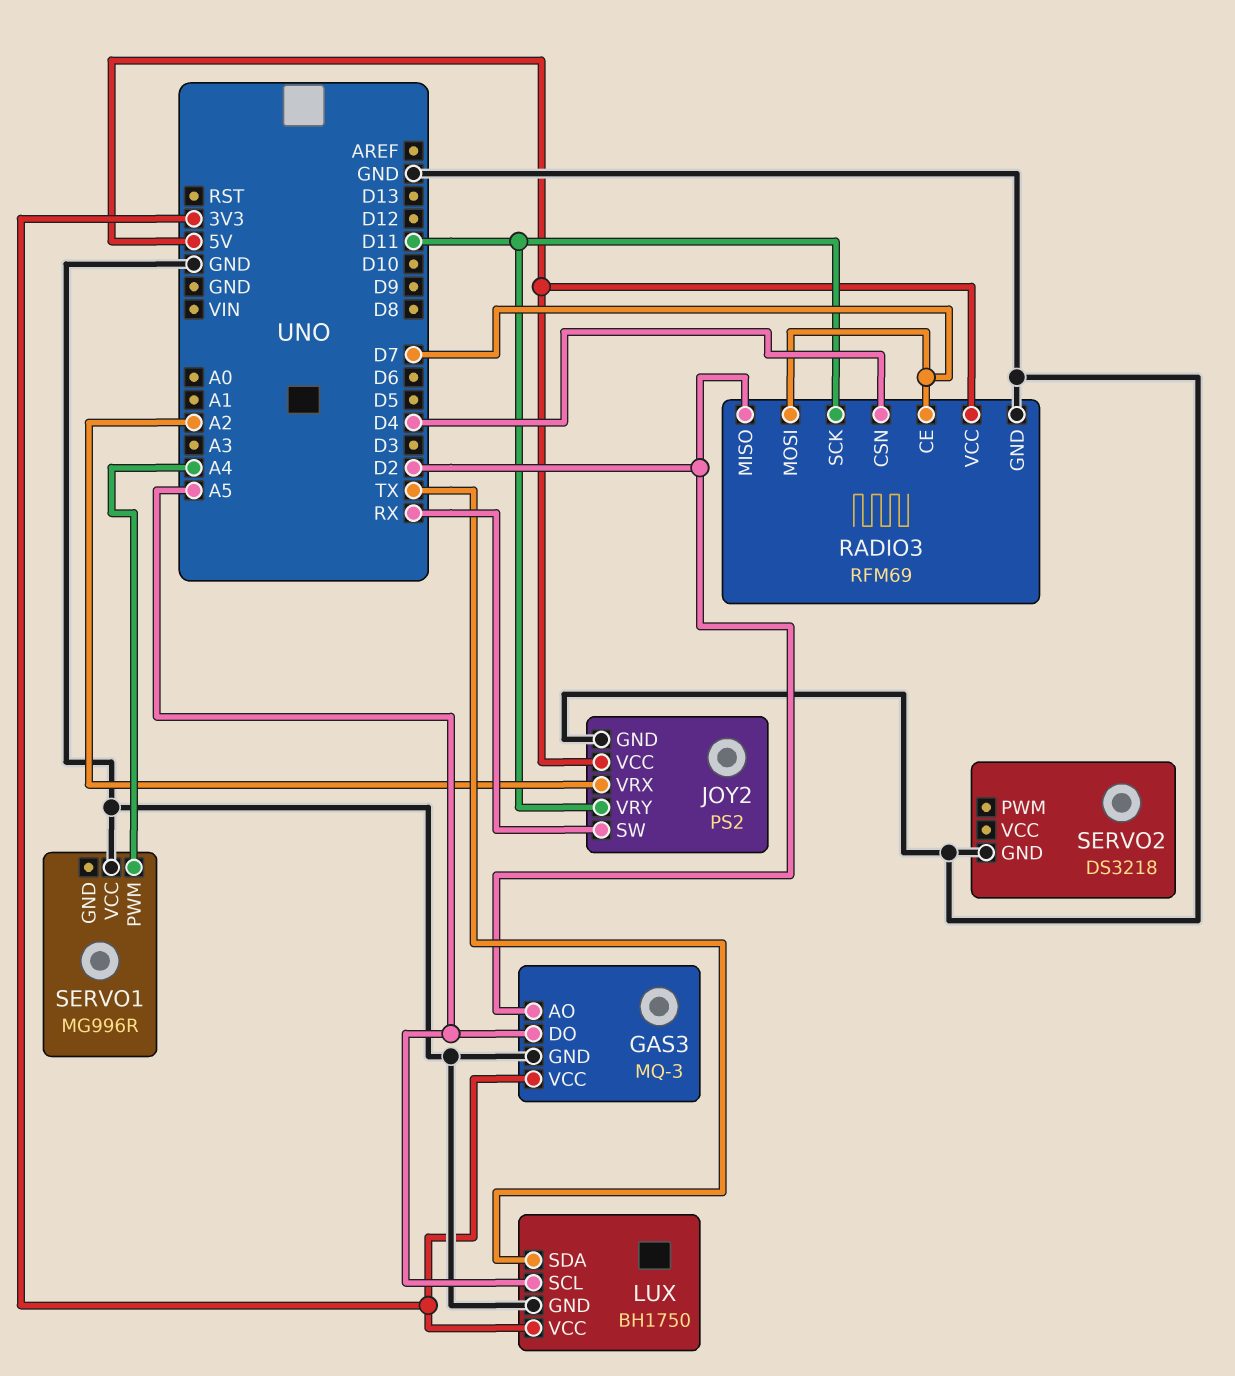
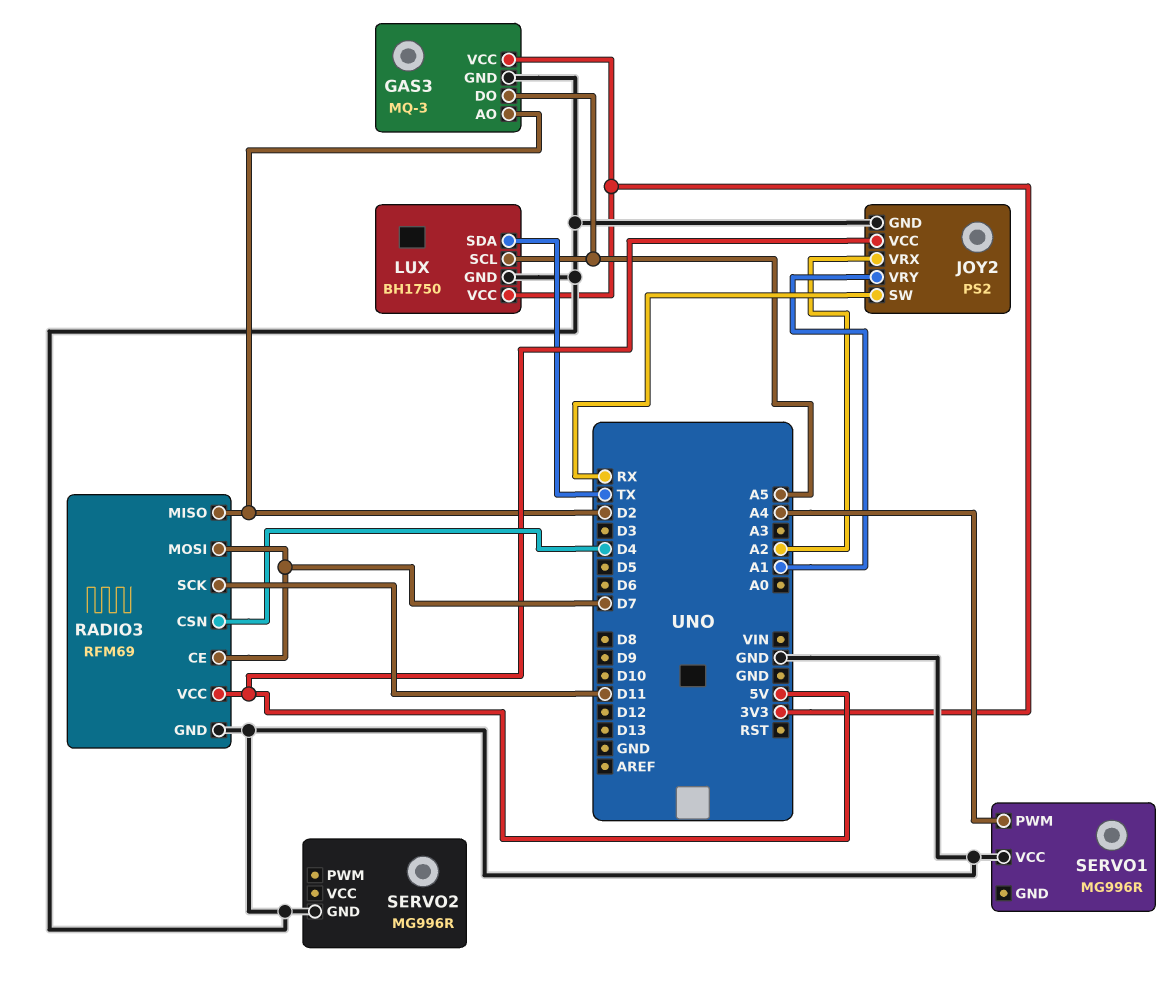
JOY2 pin VRY: D11 -> A1
SERVO2: DS3218 -> MG996R

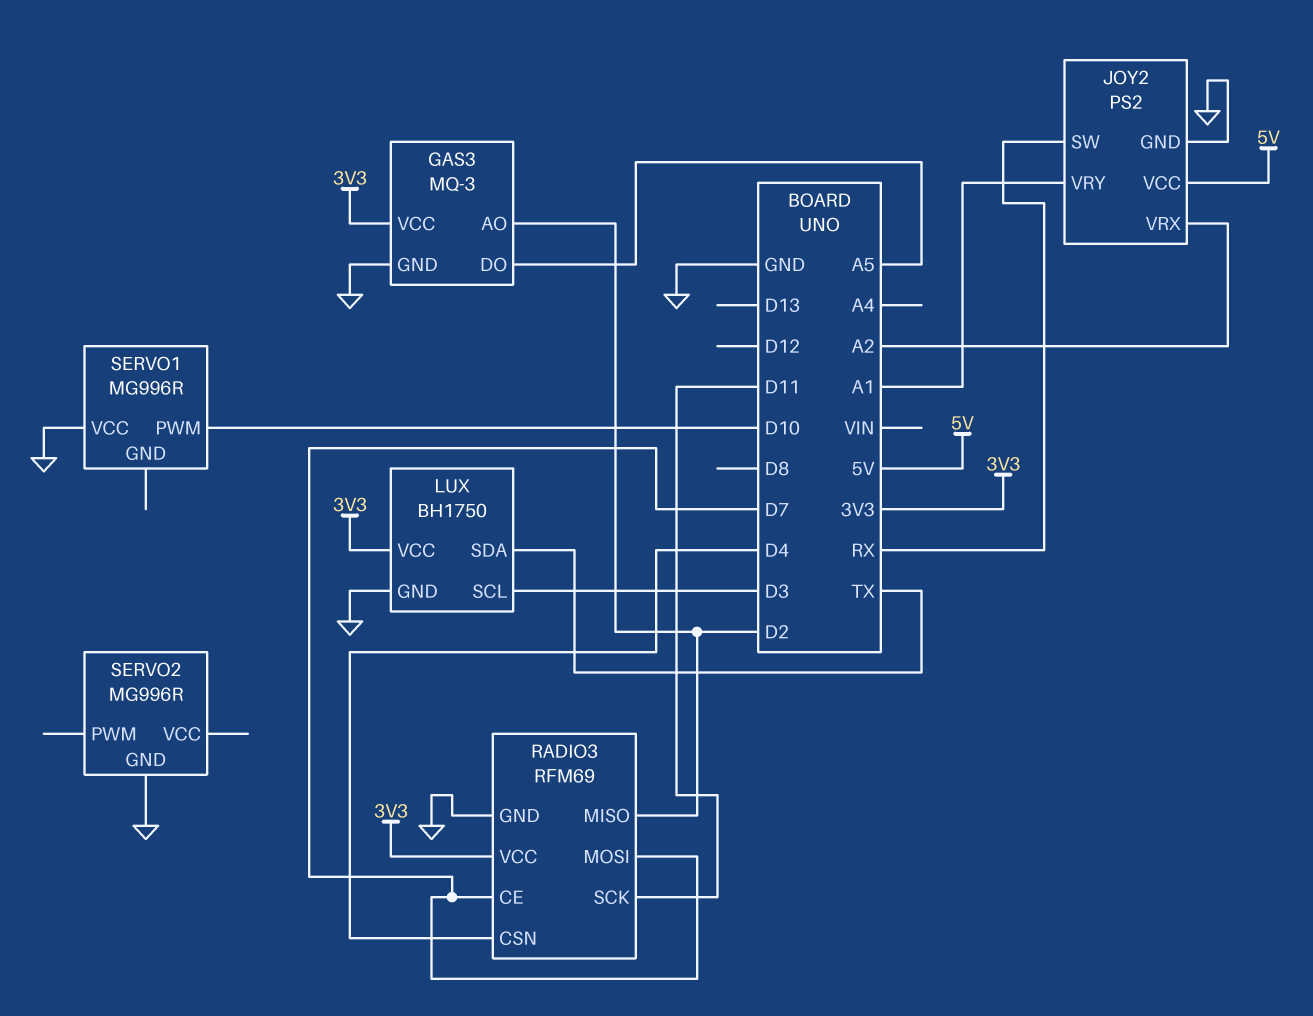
LUX pin SCL: A5 -> D3
RADIO3 pin VCC: 5V -> 3V3
SERVO1 pin PWM: A4 -> D10

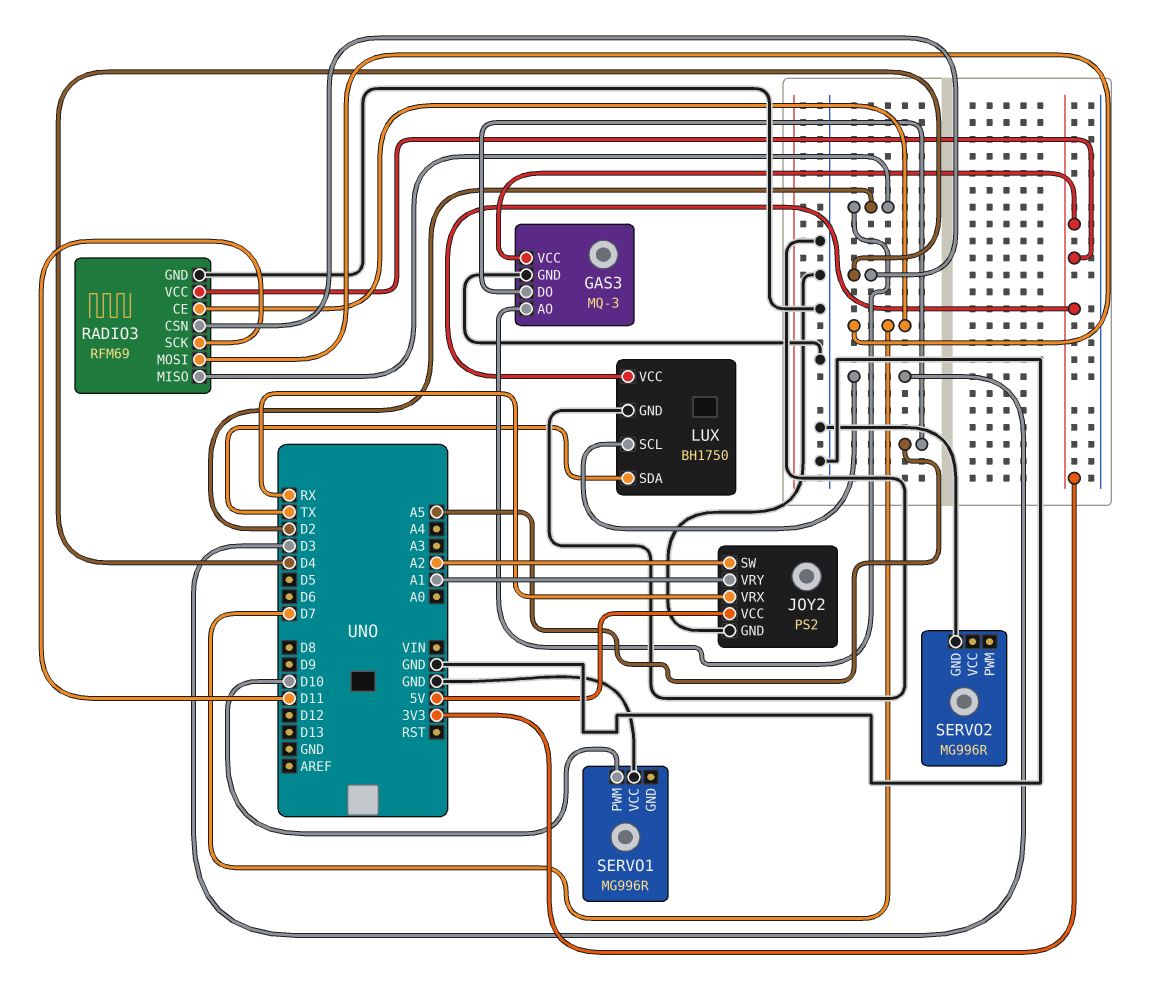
JOY2 pin SW: RX -> A2
JOY2 pin VRX: A2 -> RX

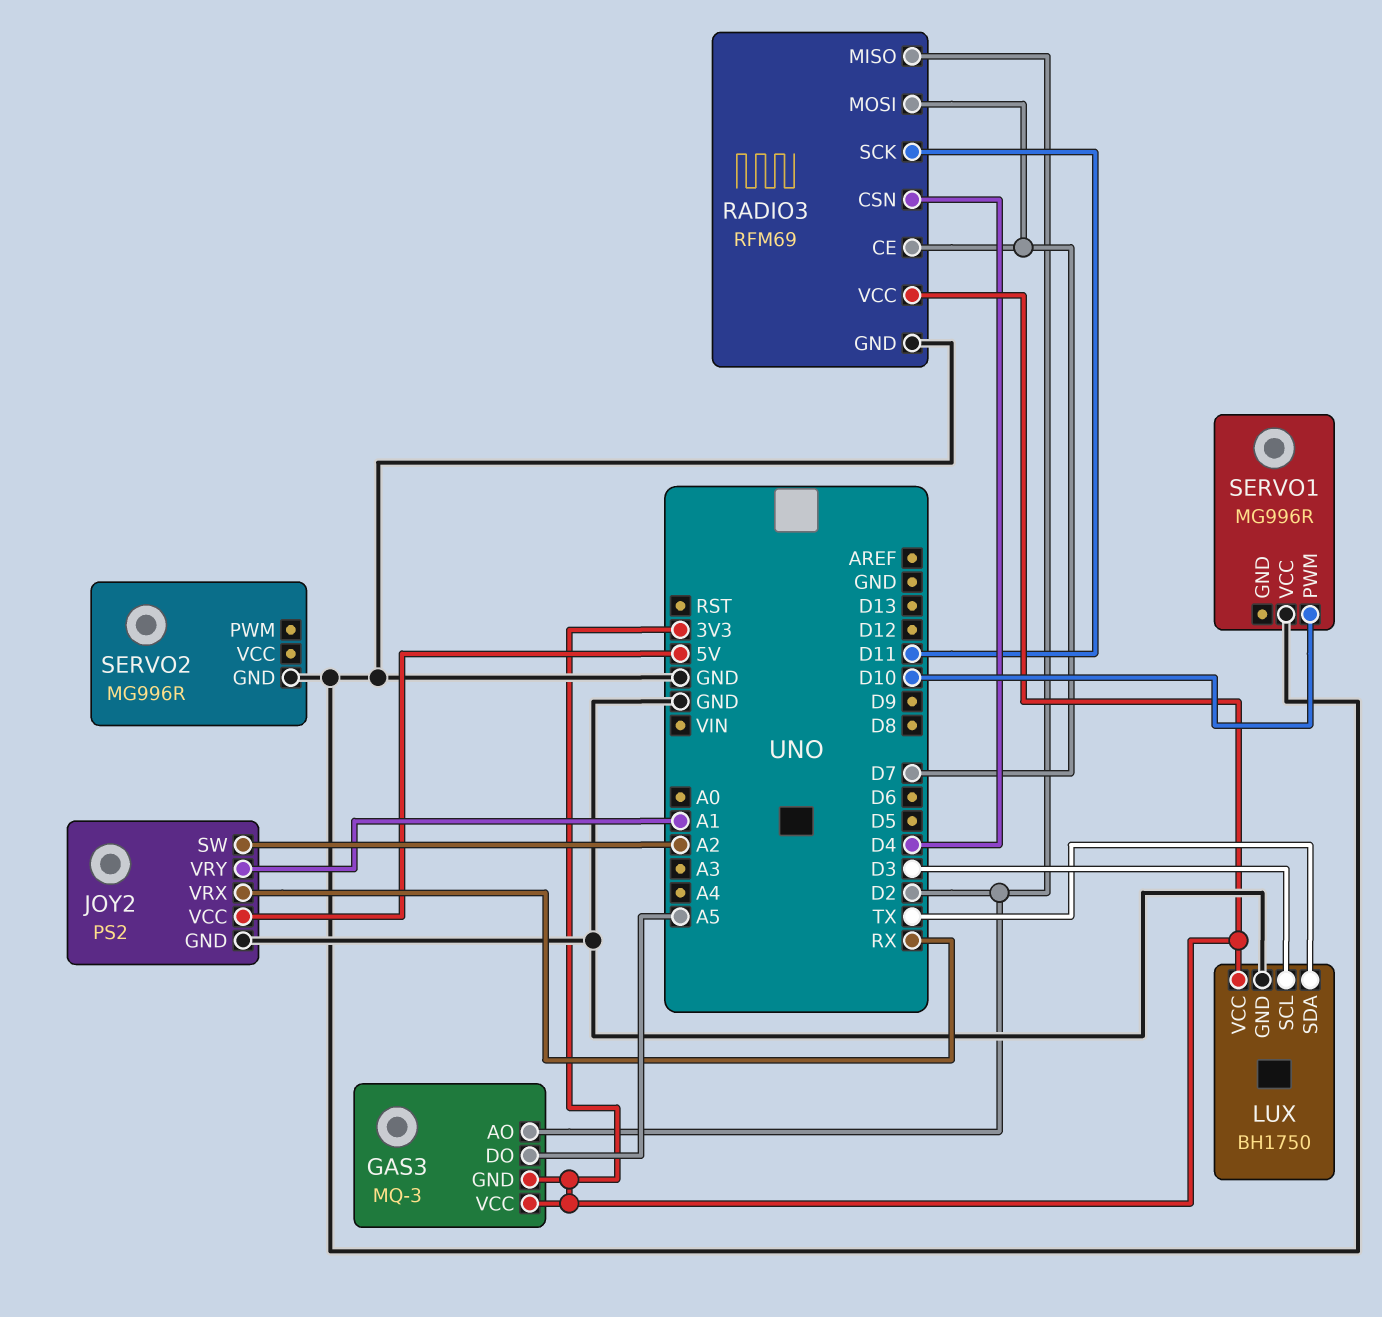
GAS3 pin GND: GND -> 3V3

